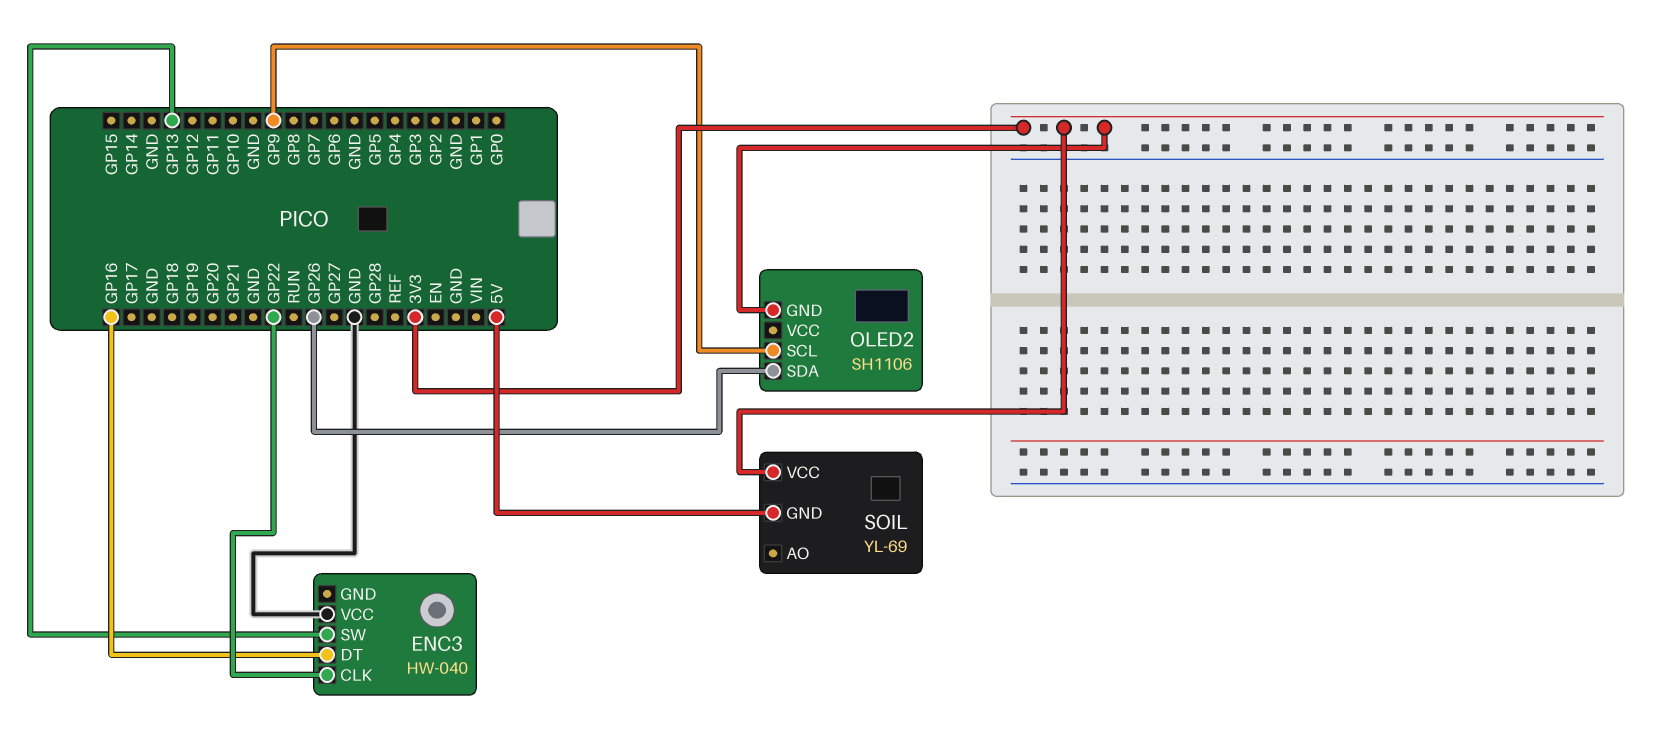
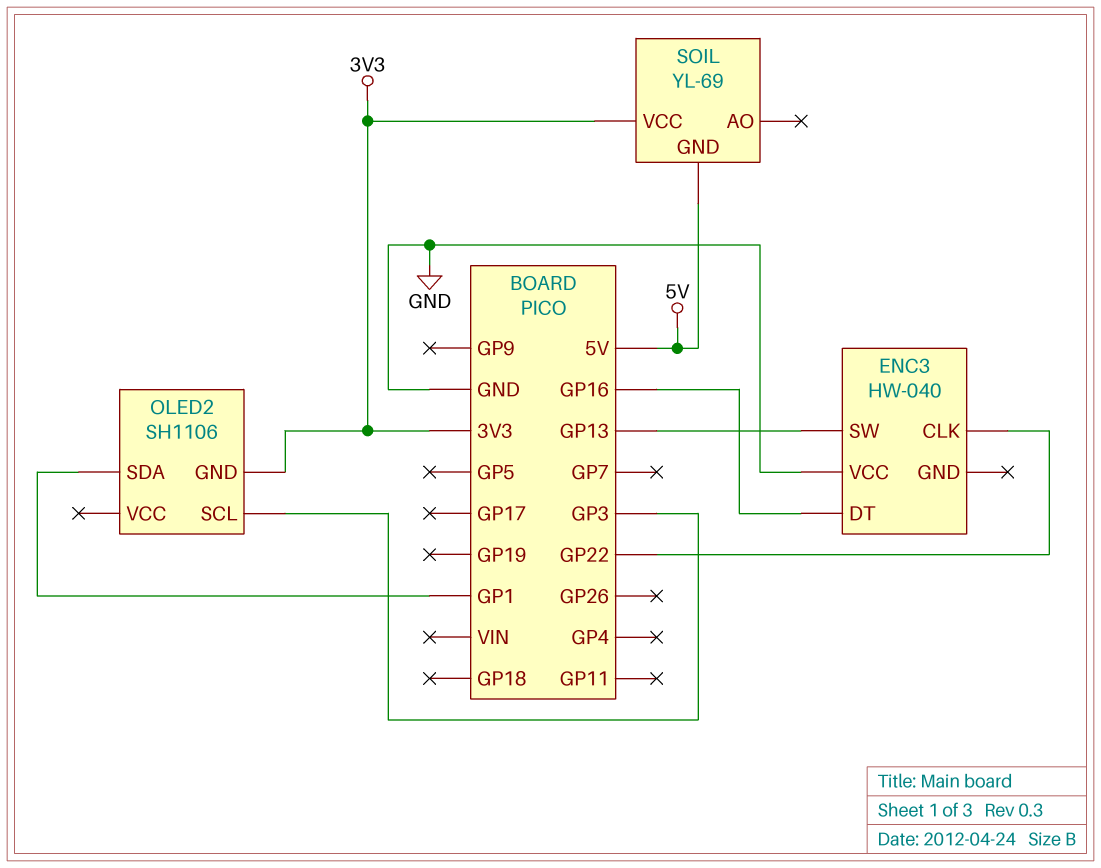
OLED2 pin SCL: GP9 -> GP3
OLED2 pin SDA: GP26 -> GP1

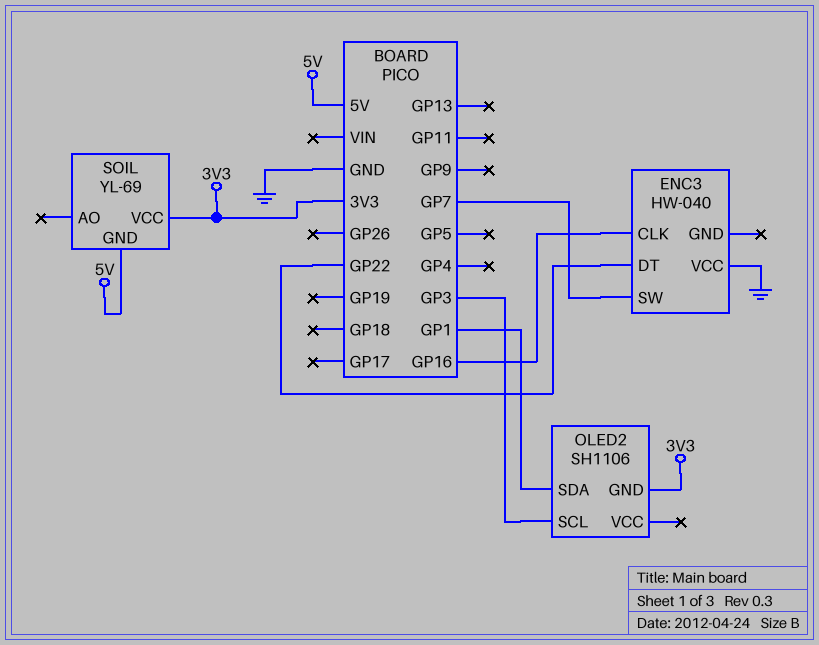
ENC3 pin CLK: GP22 -> GP16
ENC3 pin DT: GP16 -> GP22
ENC3 pin SW: GP13 -> GP7

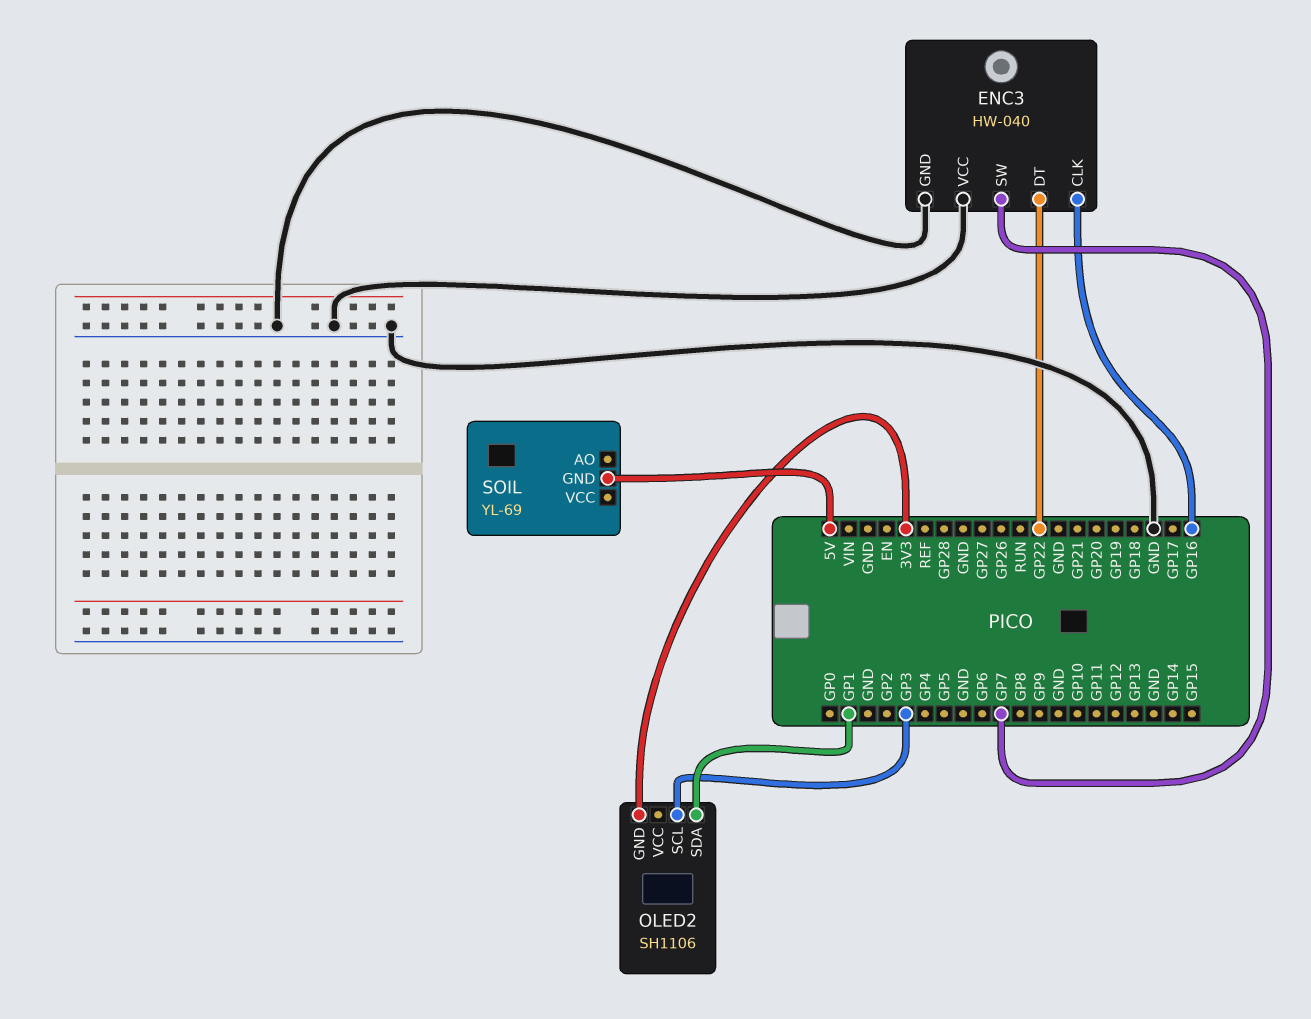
ENC3 pin GND: none -> GND
SOIL pin VCC: 3V3 -> none

